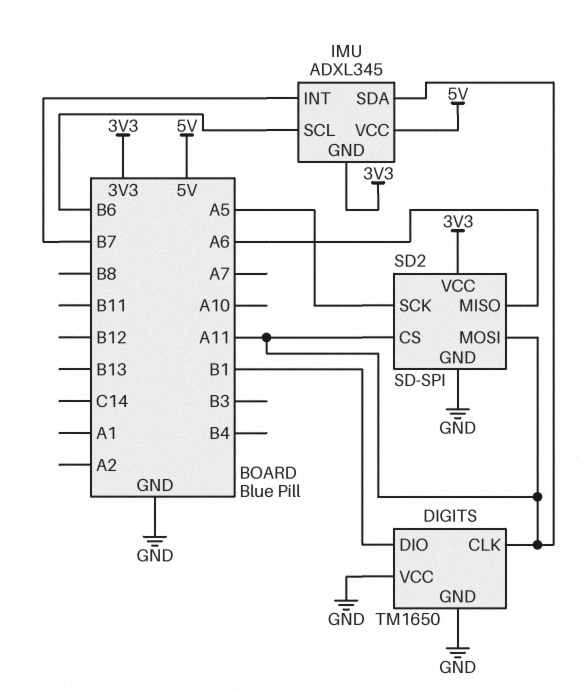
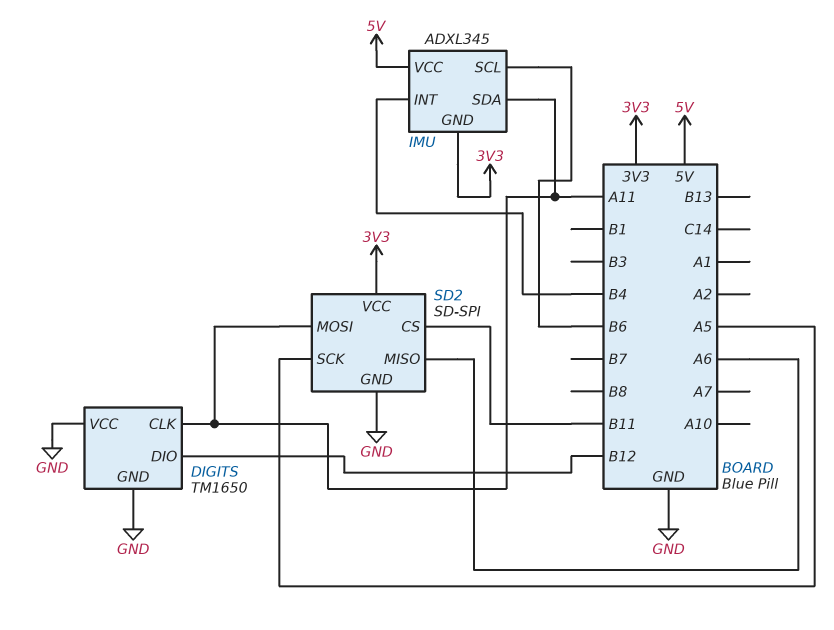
DIGITS pin DIO: B1 -> B12
IMU pin INT: B7 -> B4
SD2 pin CS: A11 -> B11

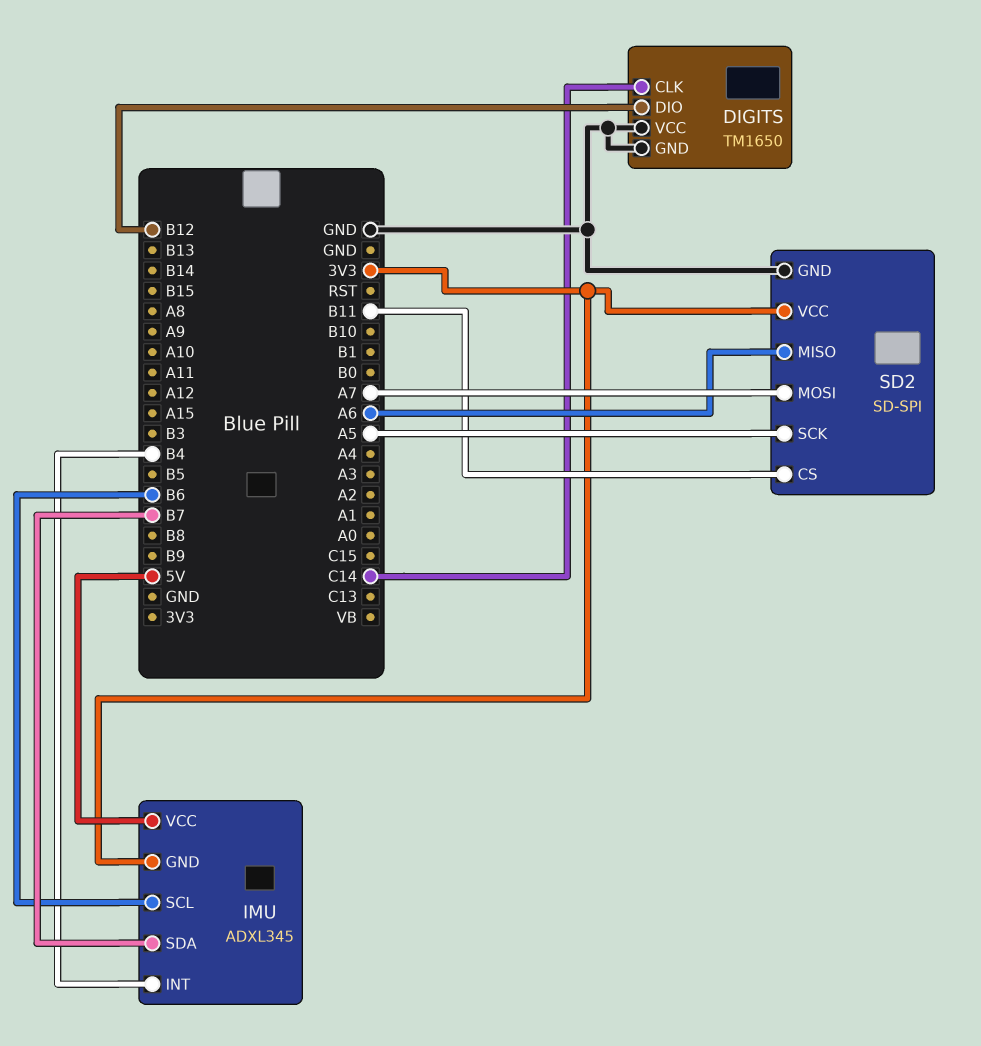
DIGITS pin CLK: A11 -> C14
IMU pin SDA: A11 -> B7
SD2 pin MOSI: A11 -> A7

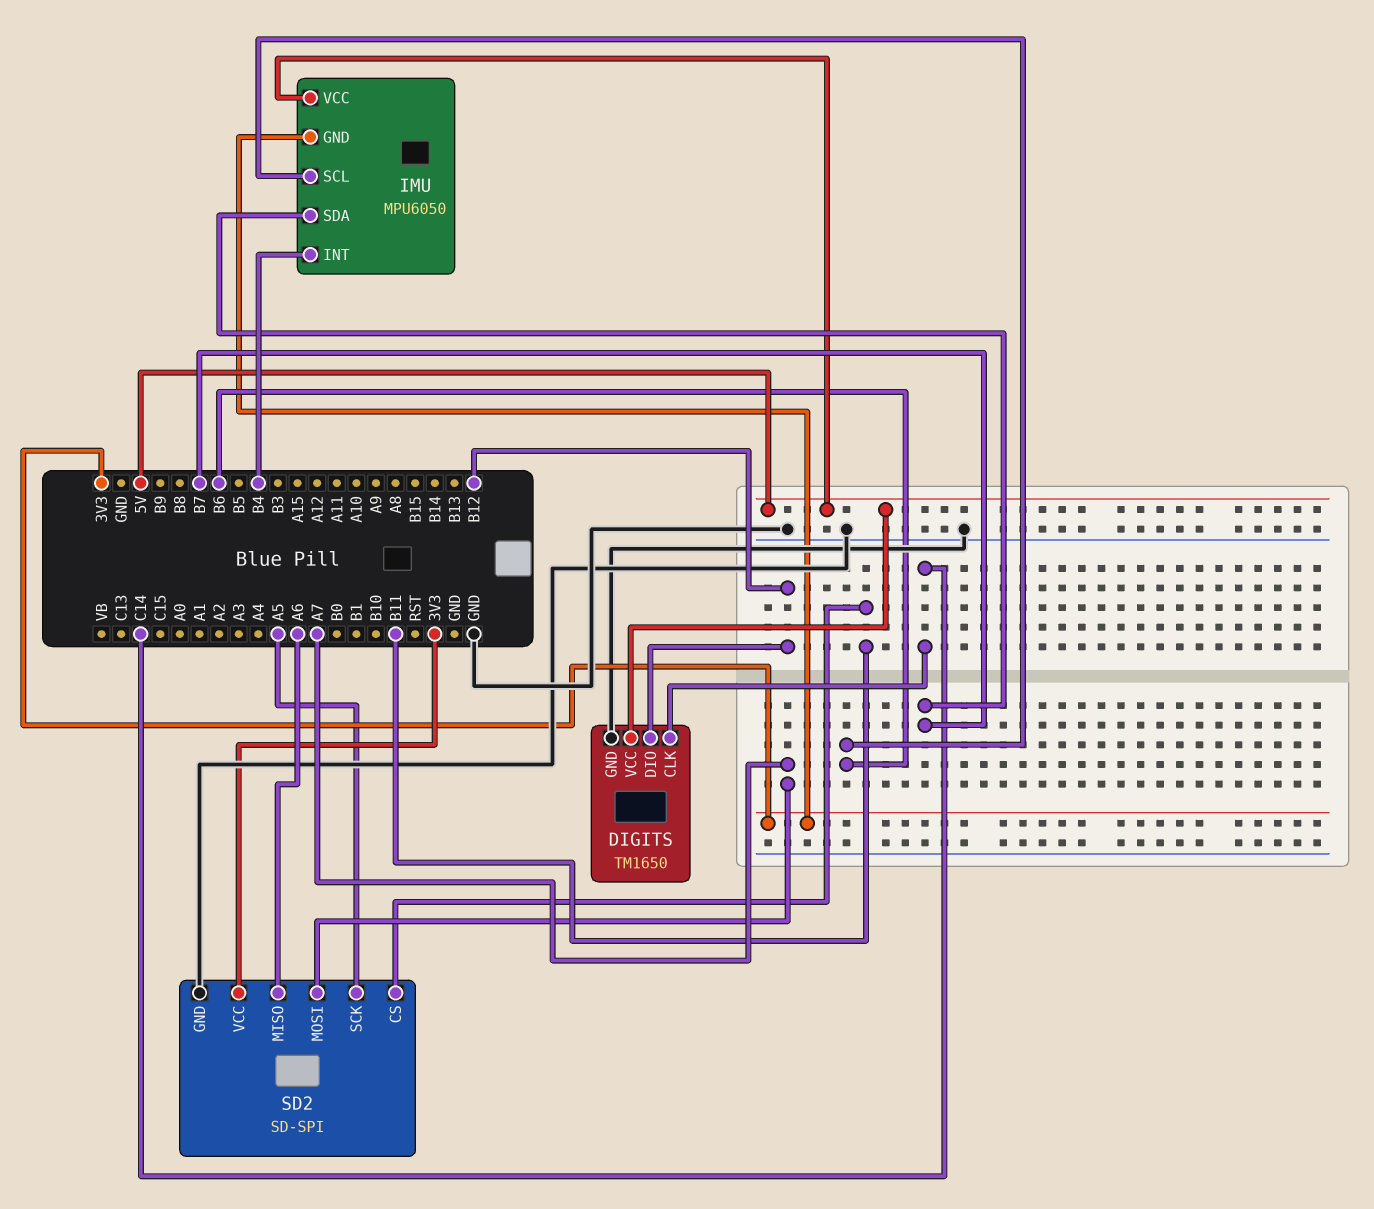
DIGITS pin VCC: GND -> 5V
IMU: ADXL345 -> MPU6050

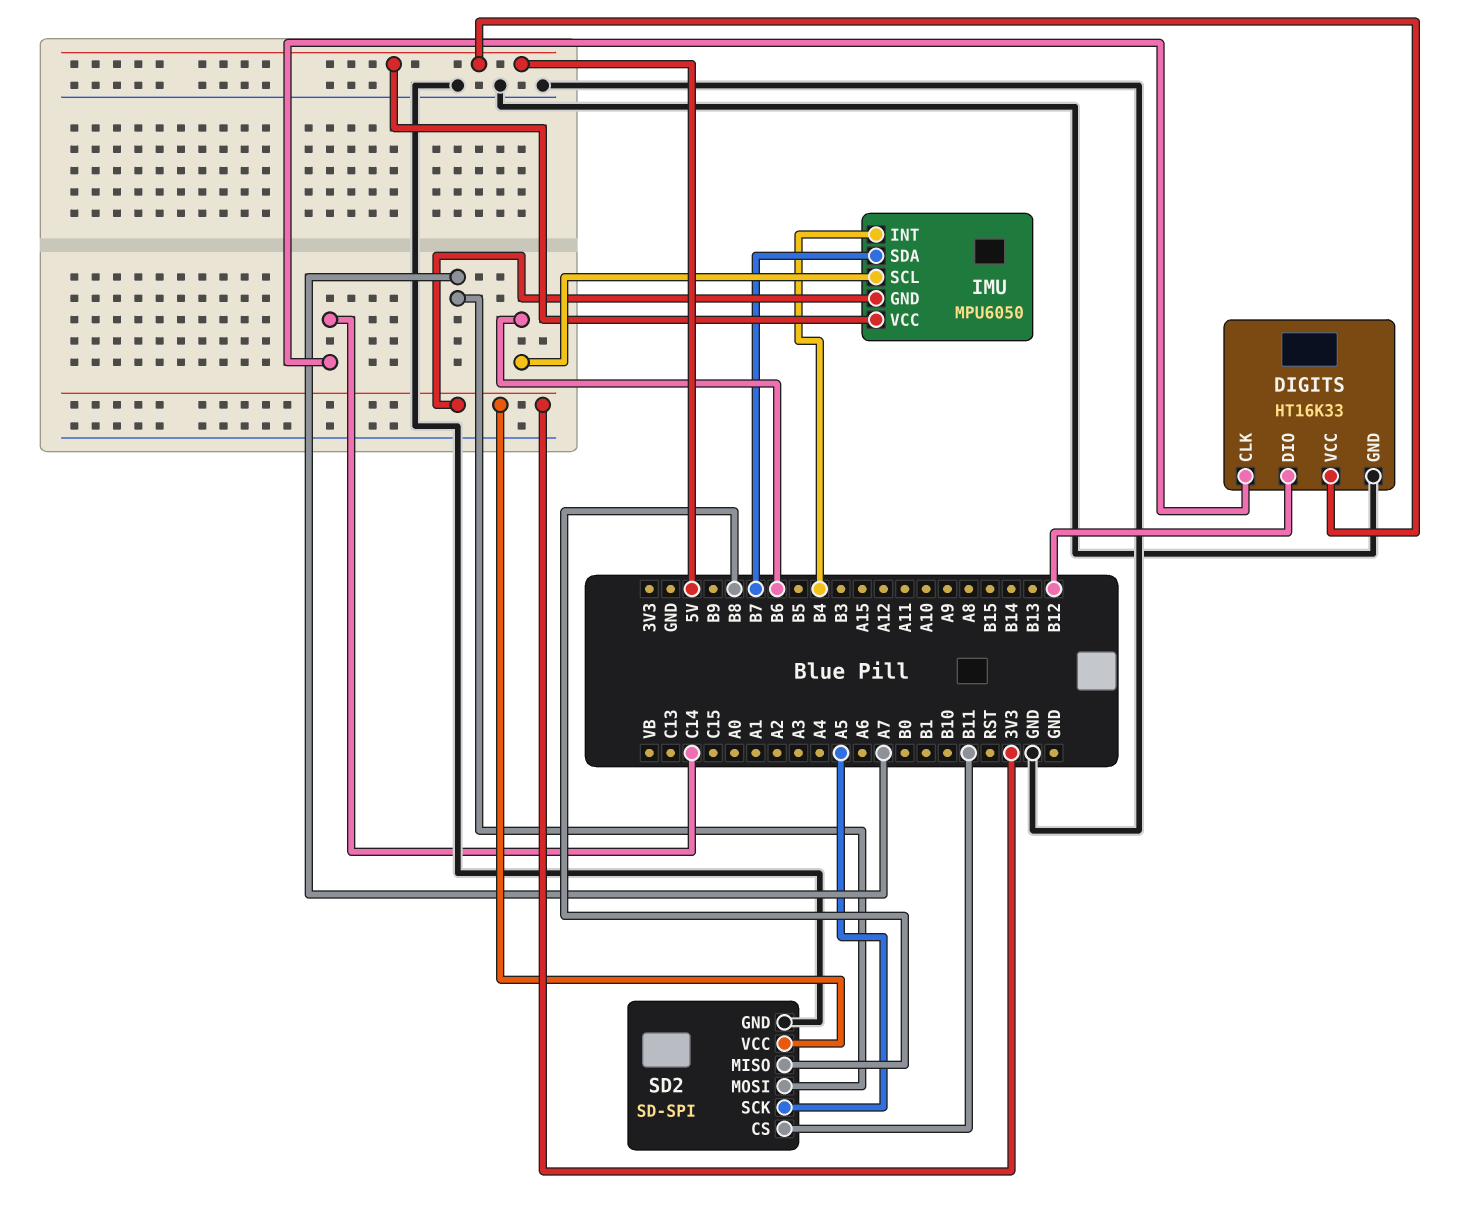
DIGITS: TM1650 -> HT16K33
SD2 pin MISO: A6 -> B8

